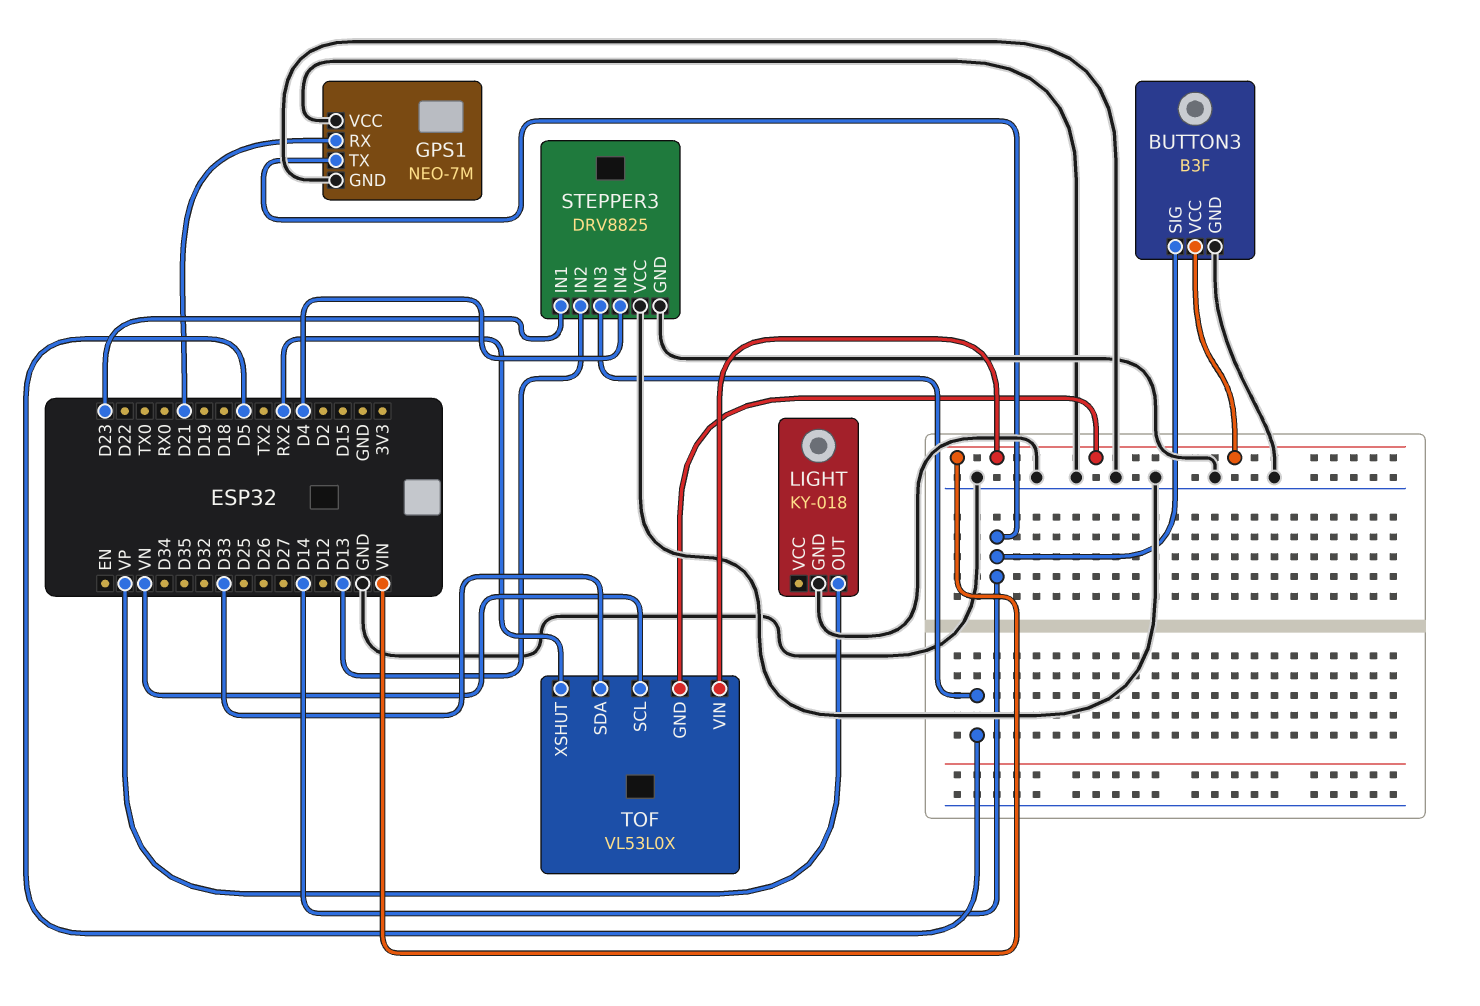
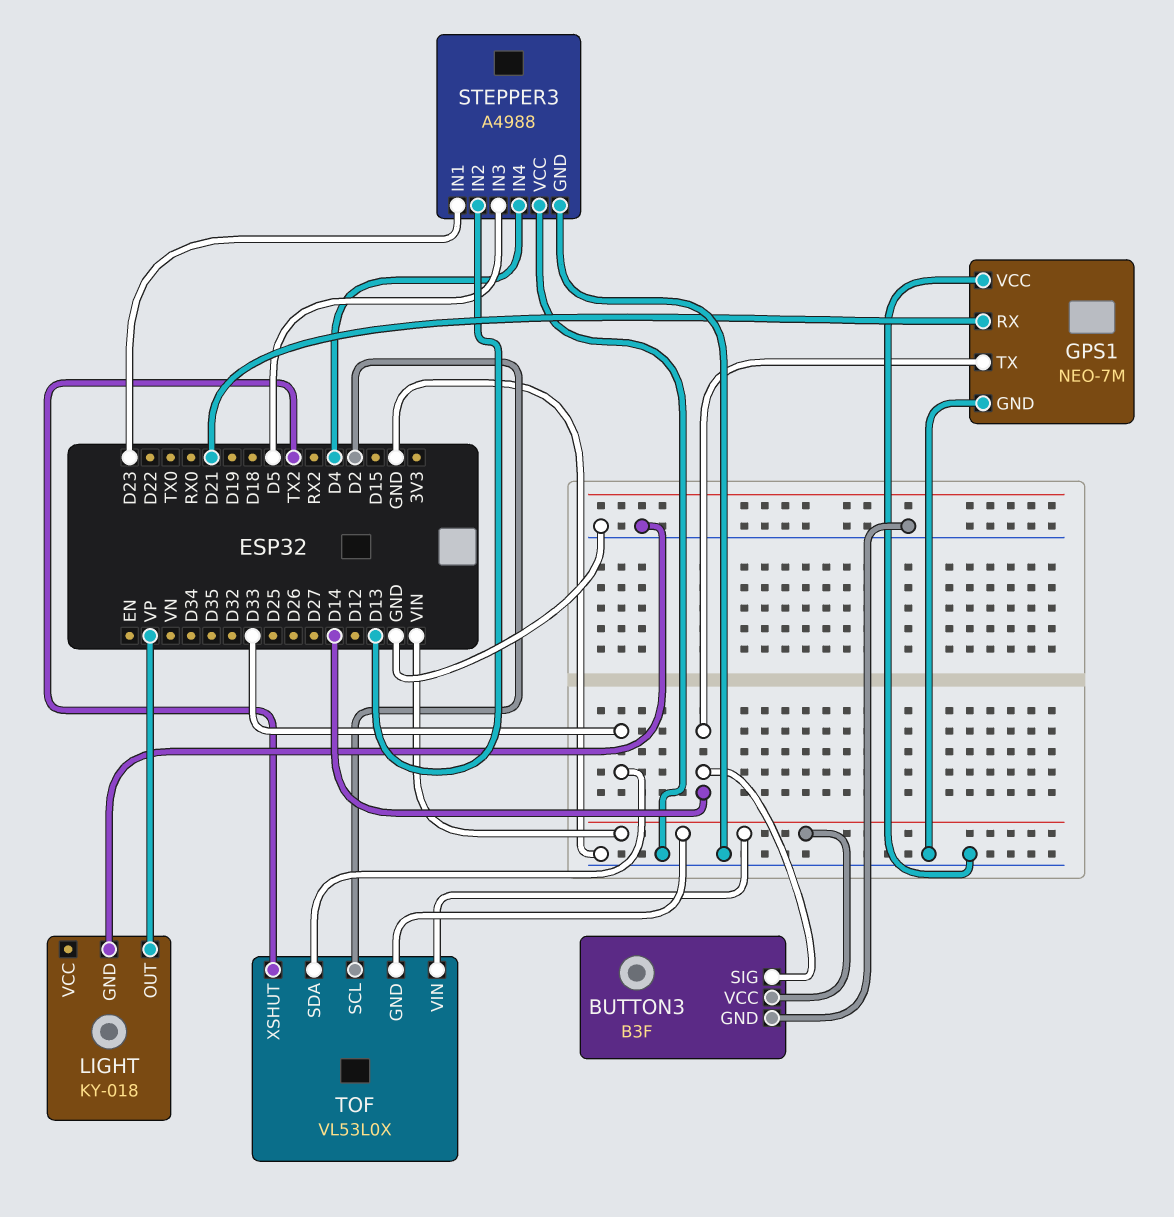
STEPPER3: DRV8825 -> A4988
TOF pin SCL: VN -> D2
TOF pin XSHUT: RX2 -> TX2

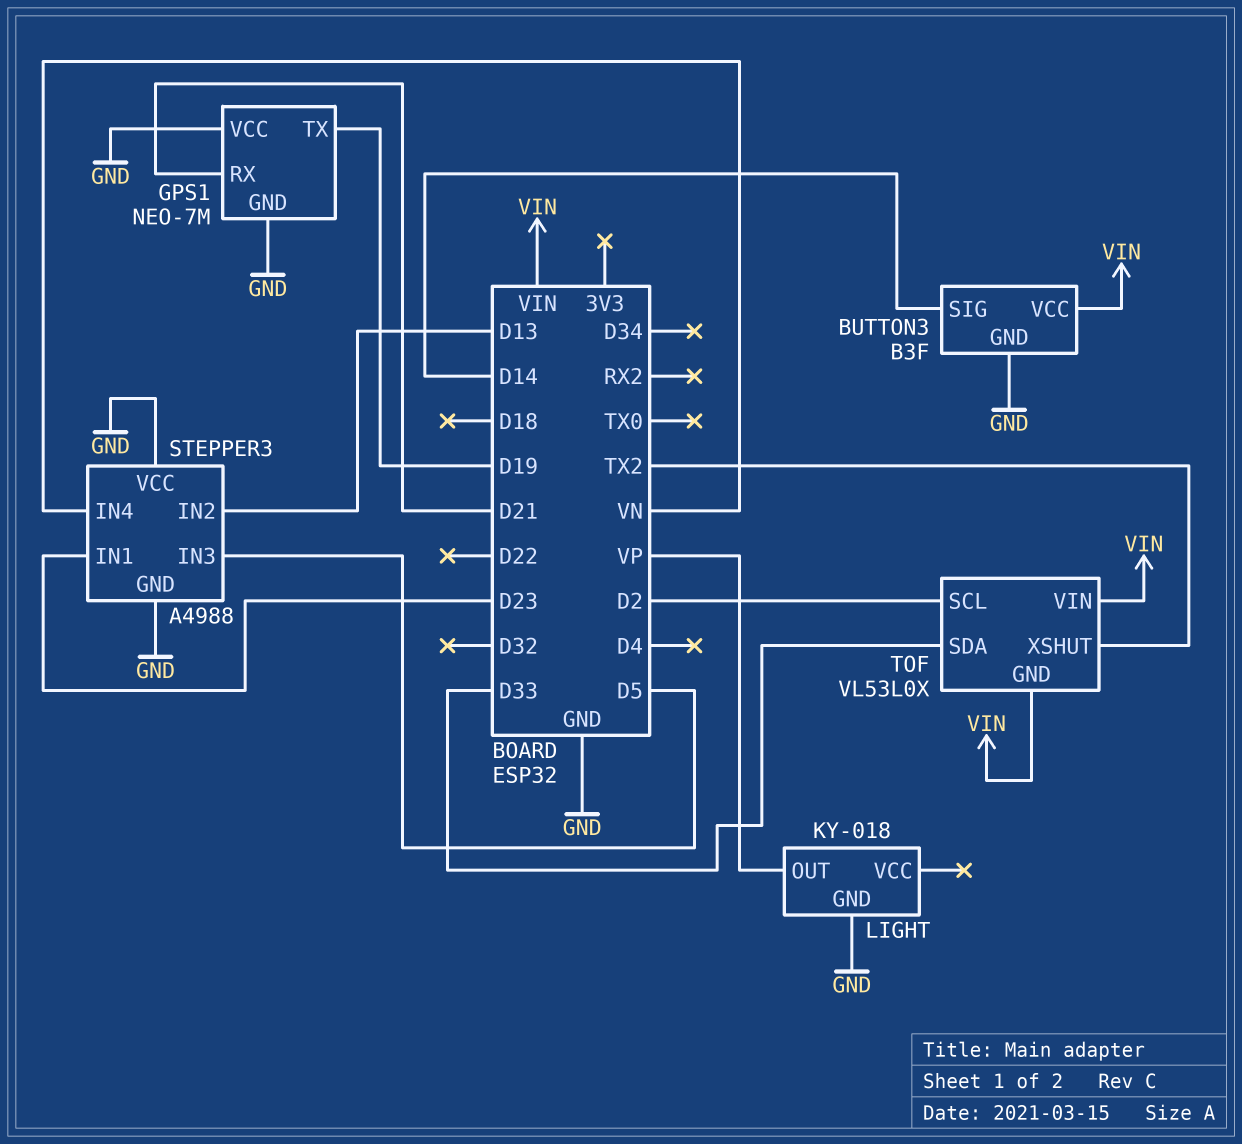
GPS1 pin TX: D14 -> D19
STEPPER3 pin IN4: D4 -> VN

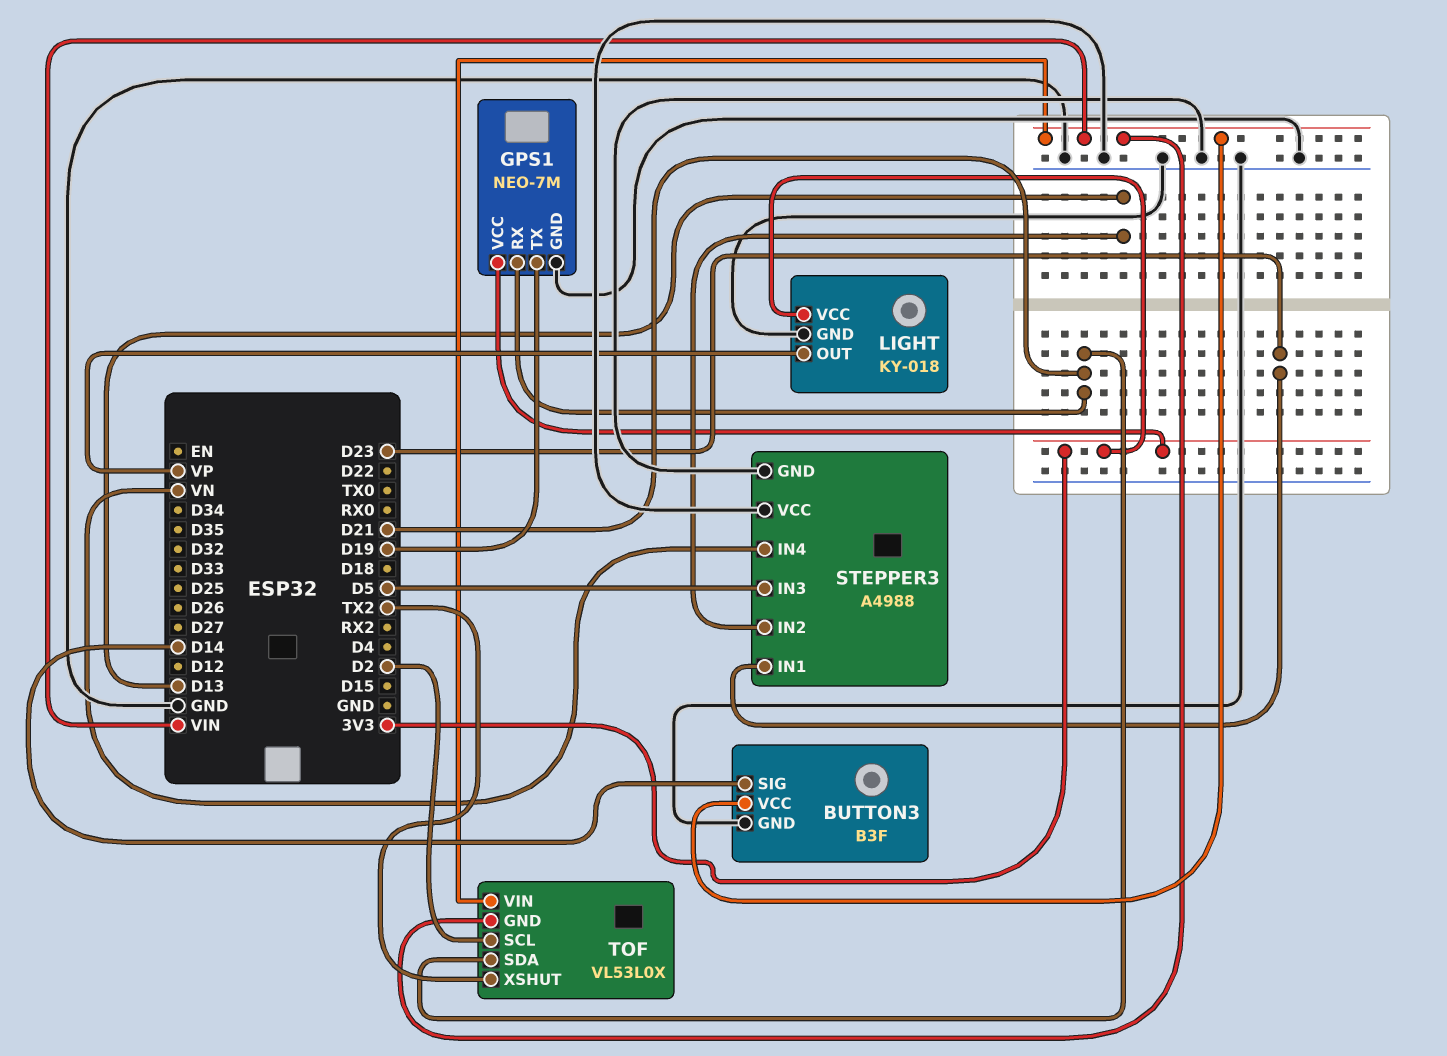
GPS1 pin VCC: GND -> 3V3
LIGHT pin VCC: none -> 3V3
TOF pin SDA: D33 -> D21

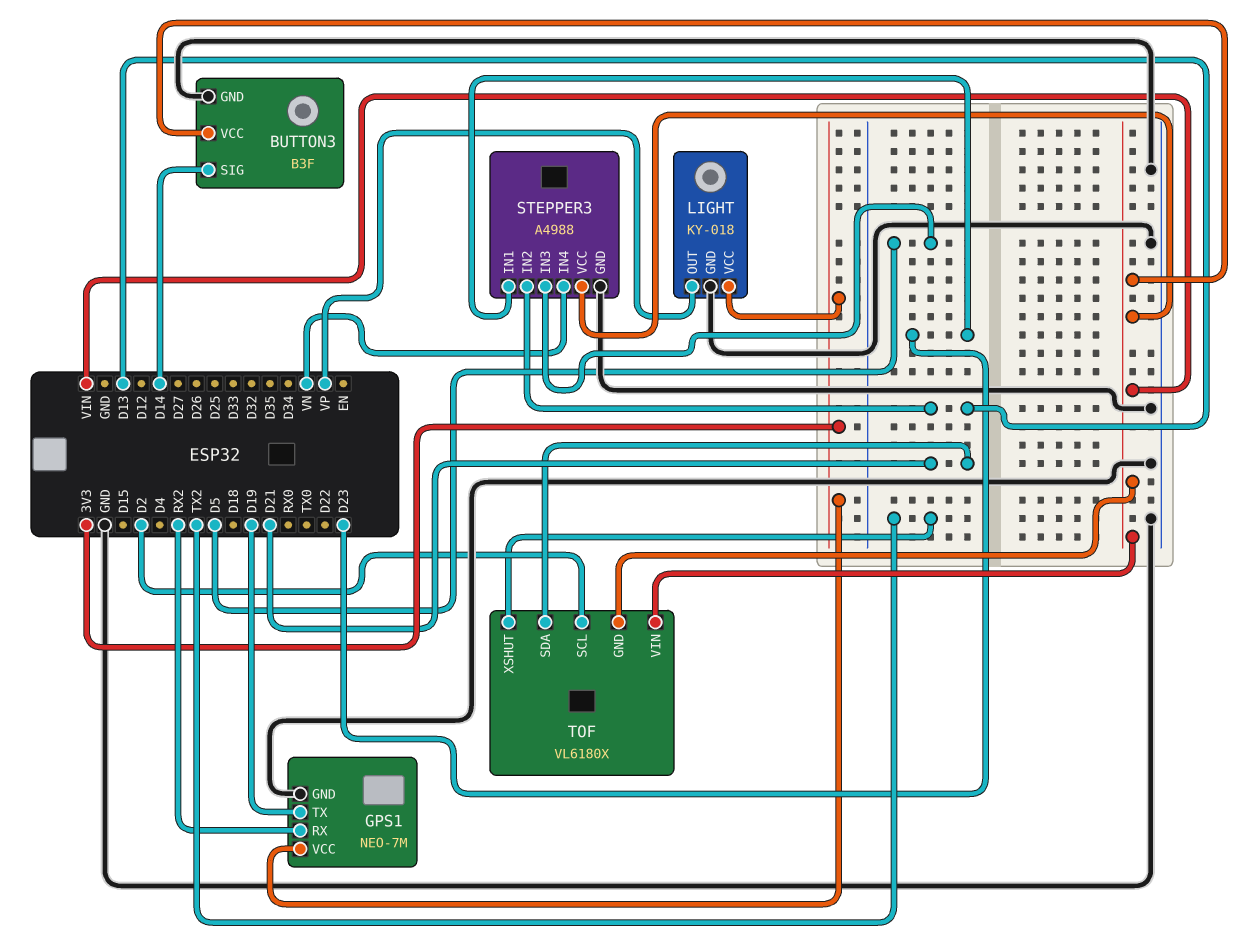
GPS1 pin RX: D21 -> RX2
STEPPER3 pin VCC: GND -> VIN
TOF: VL53L0X -> VL6180X

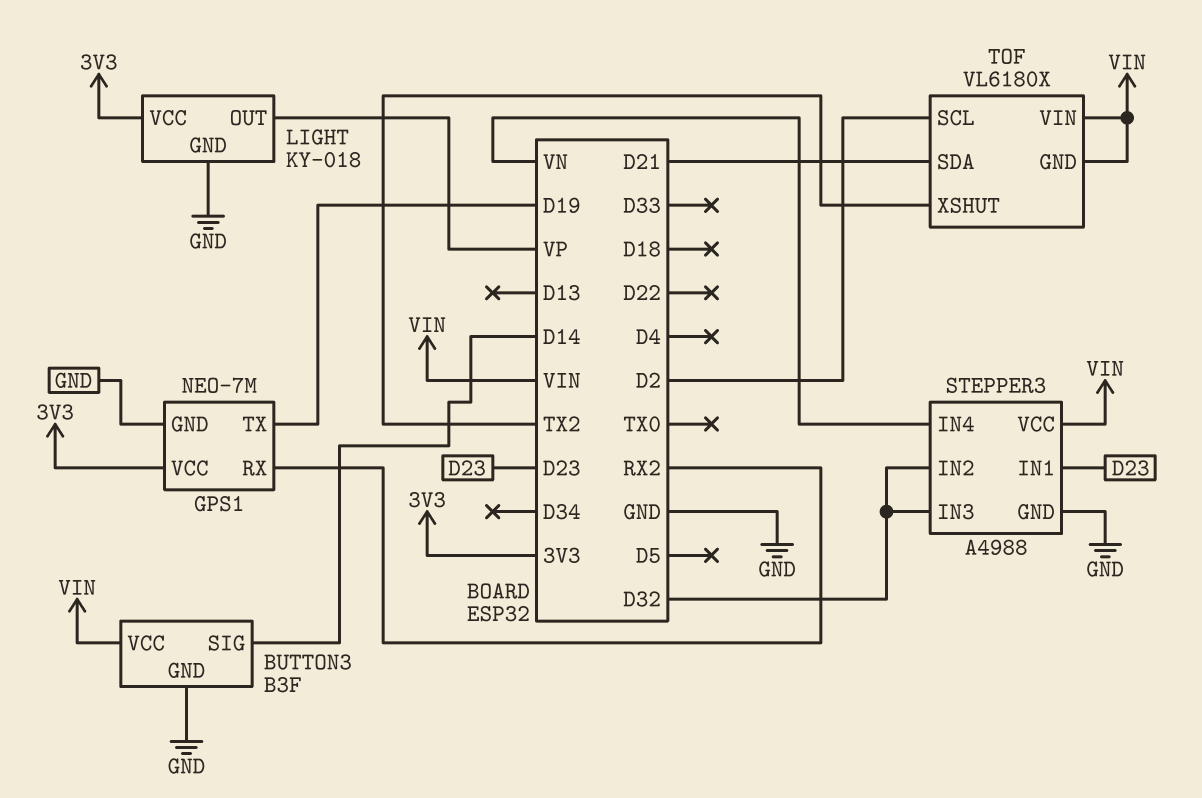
STEPPER3 pin IN2: D13 -> D32
STEPPER3 pin IN3: D5 -> D32

